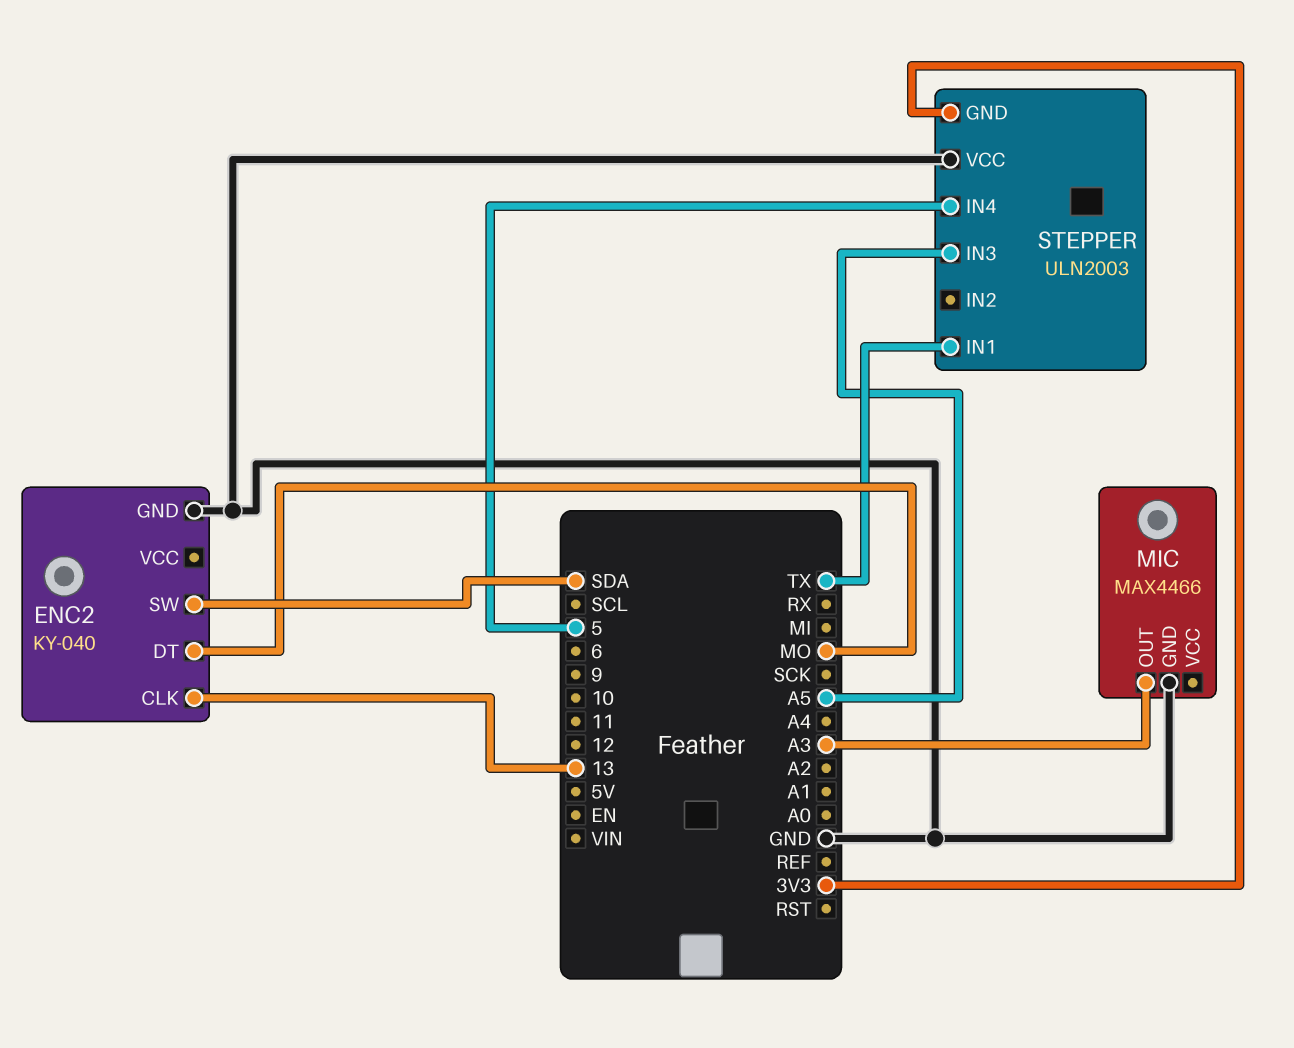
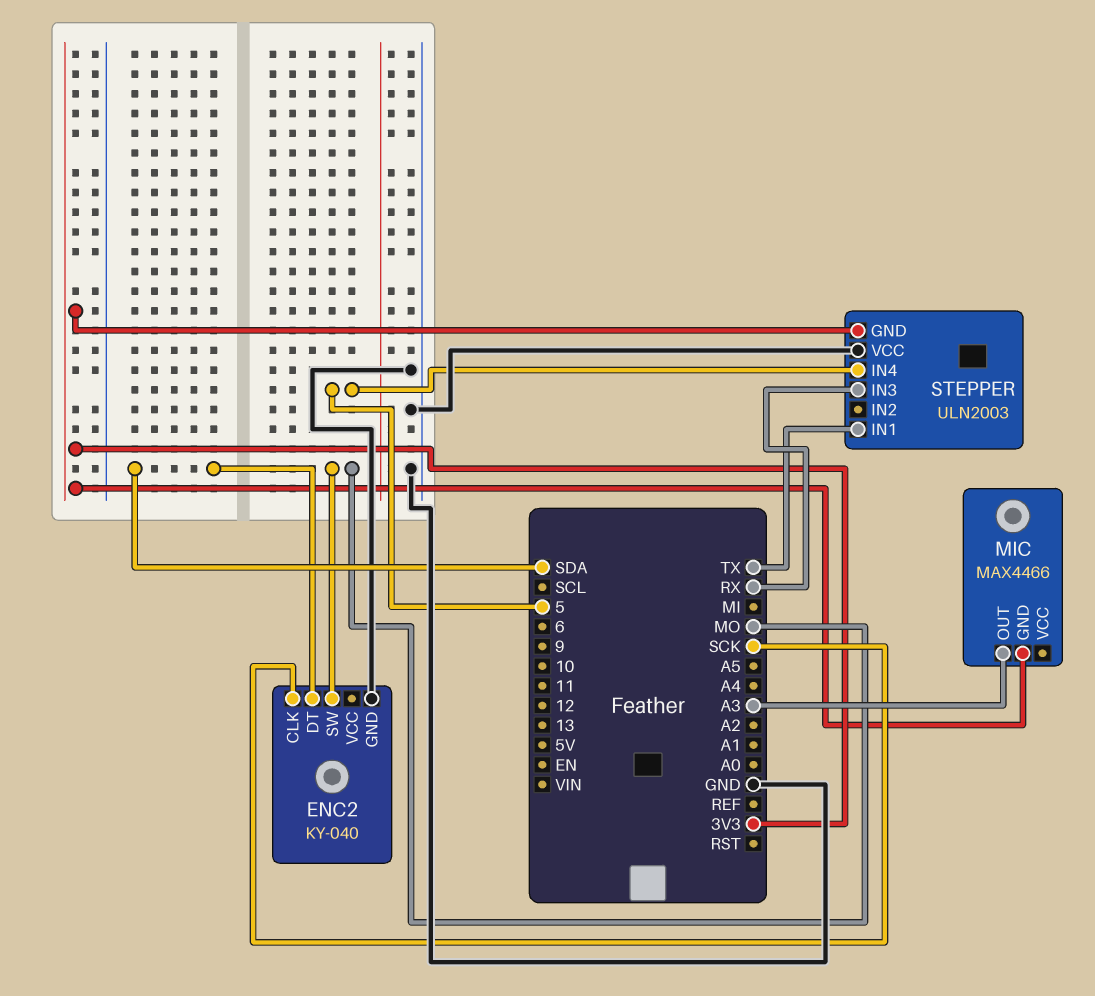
ENC2 pin CLK: 13 -> SCK
ENC2 pin DT: MO -> SDA
ENC2 pin SW: SDA -> MO
MIC pin GND: GND -> 3V3
STEPPER pin IN3: A5 -> RX

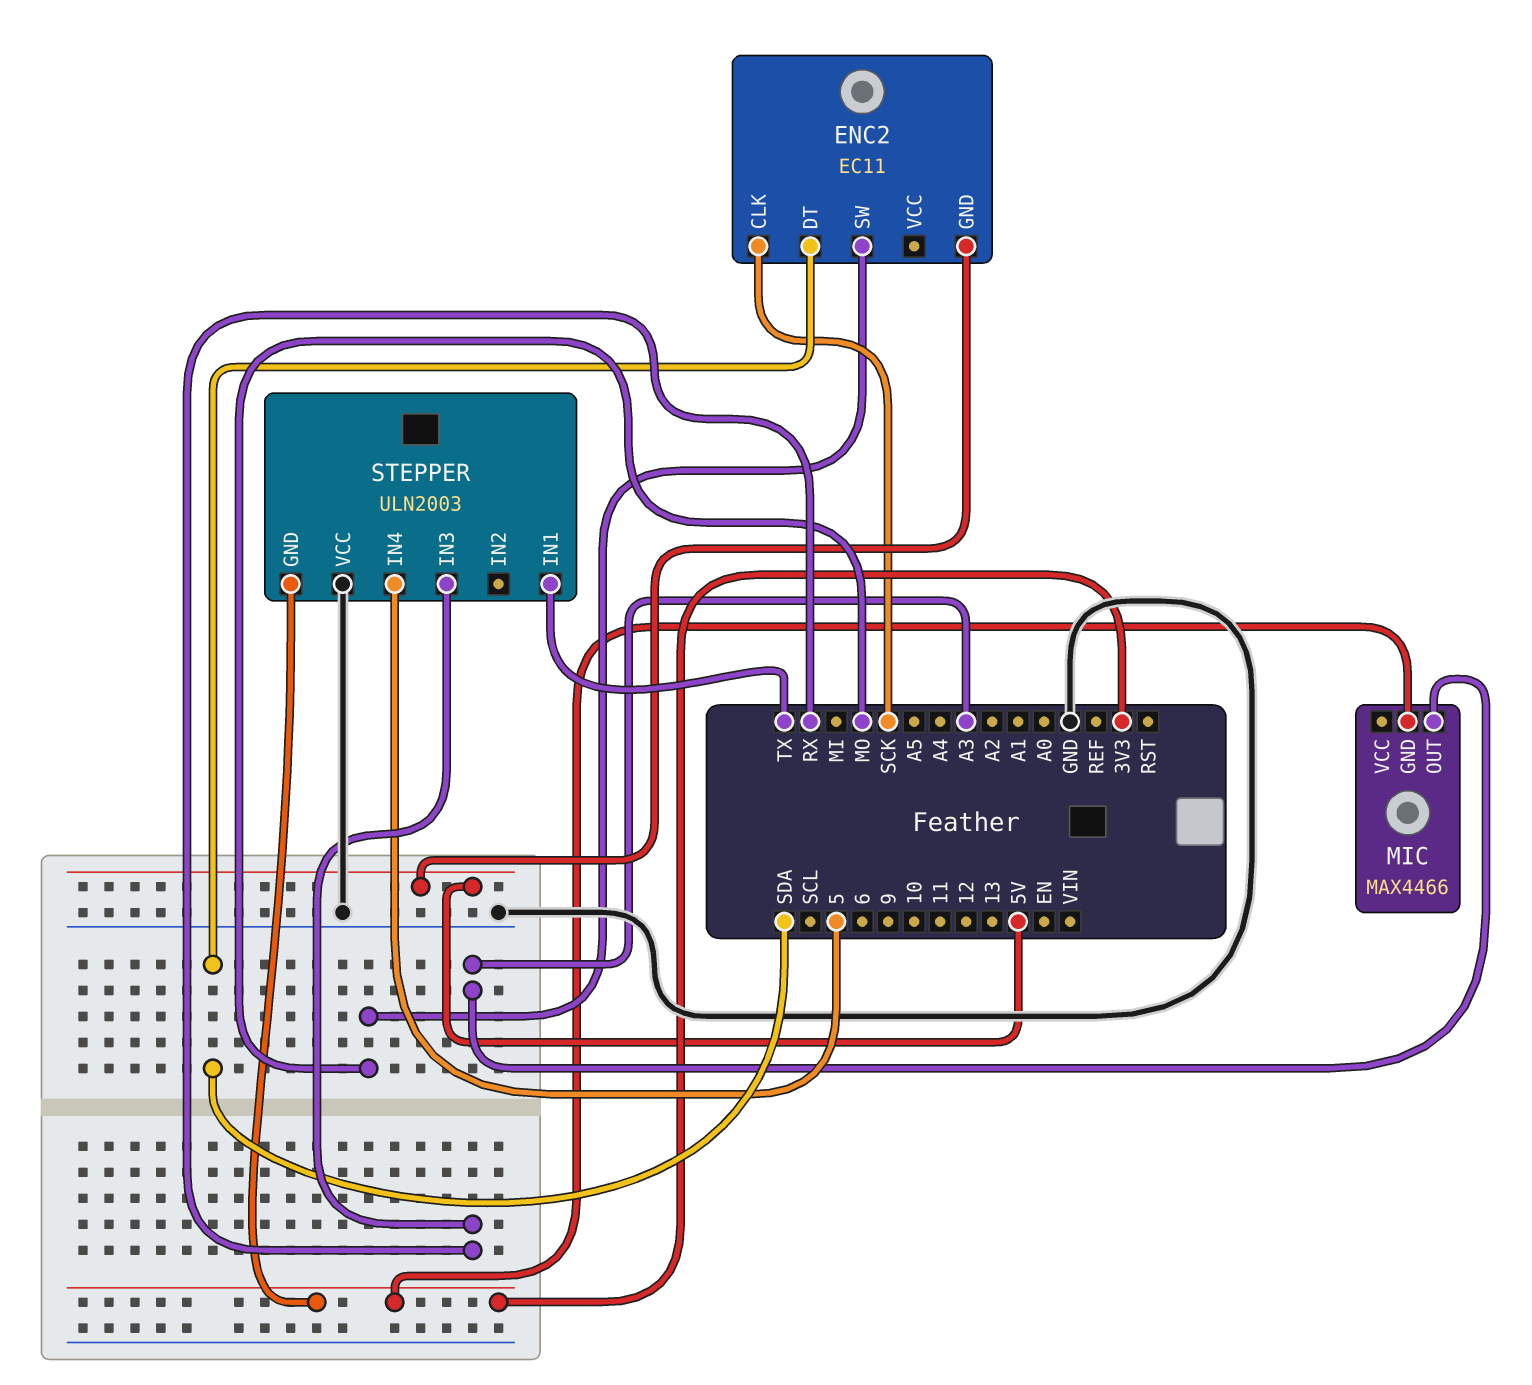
ENC2: KY-040 -> EC11
ENC2 pin GND: GND -> 5V

